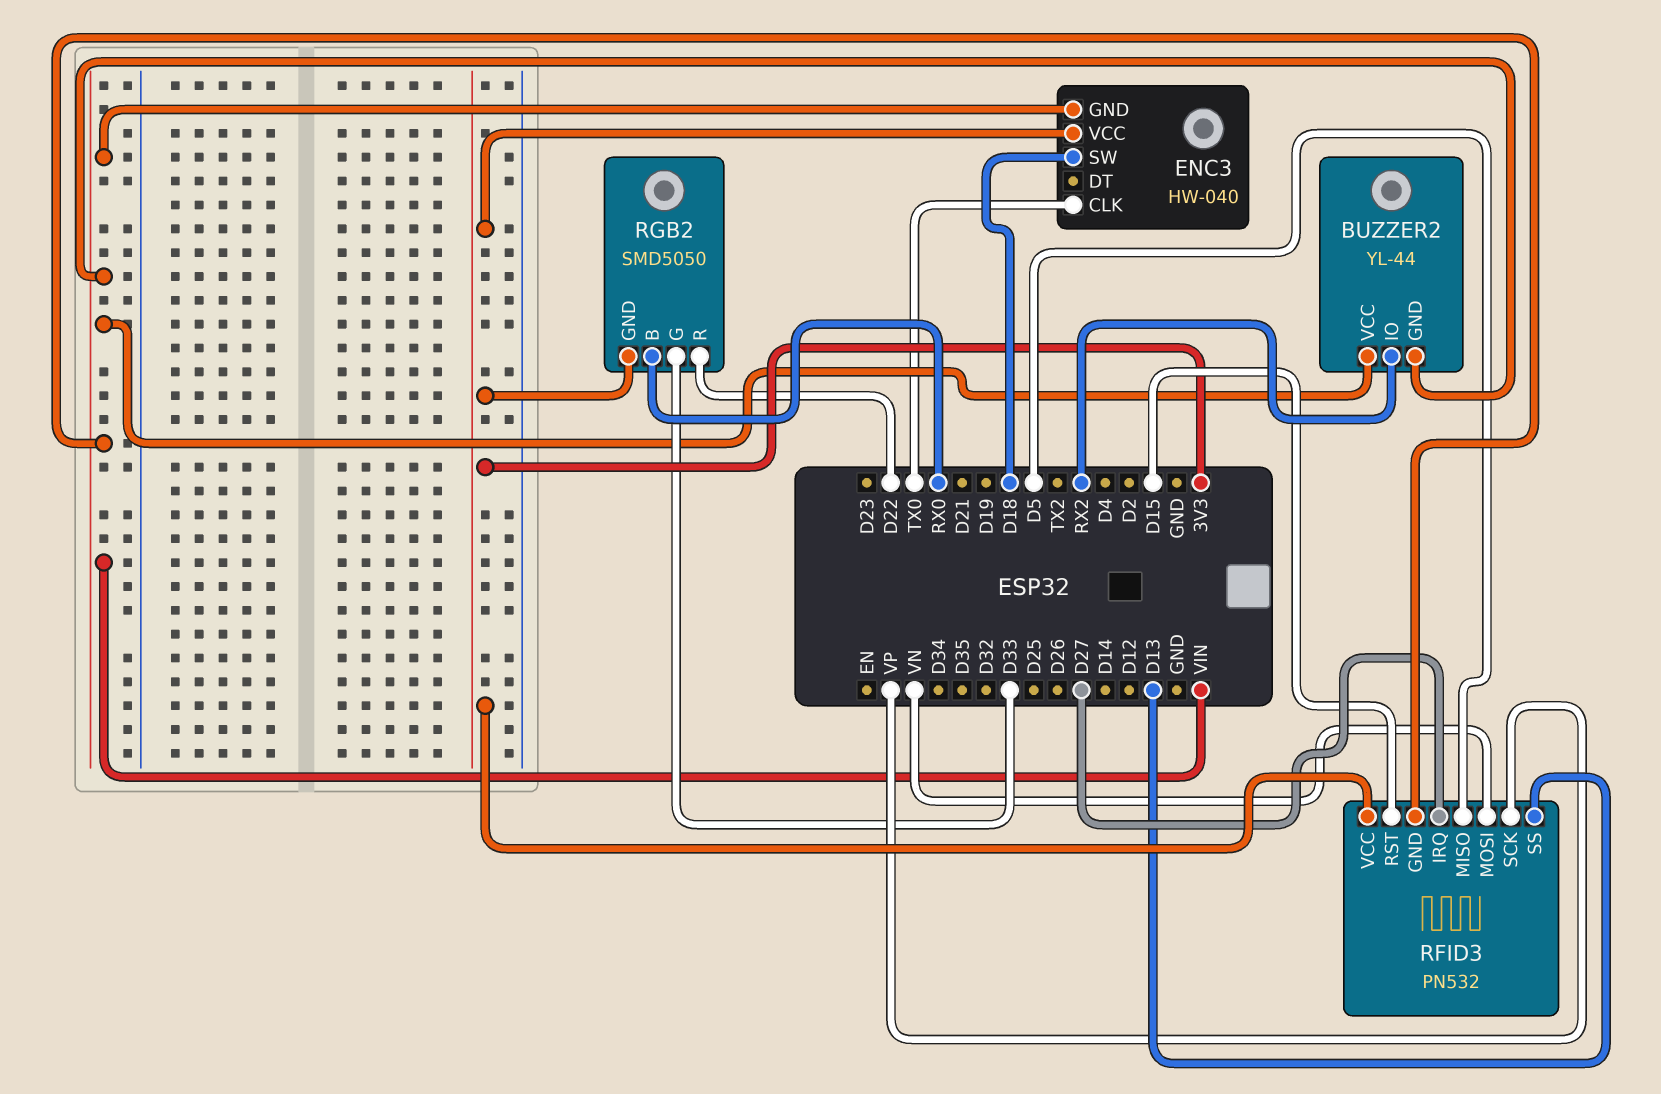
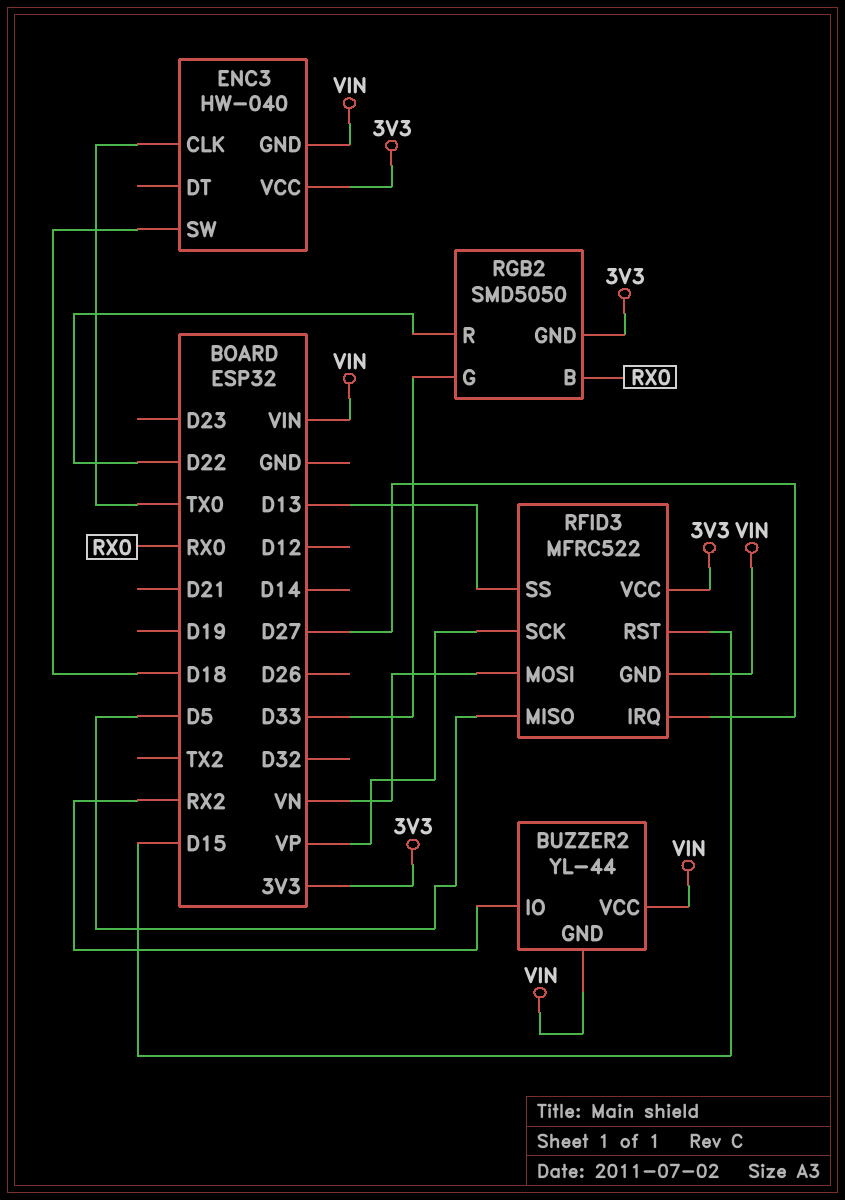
RFID3: PN532 -> MFRC522

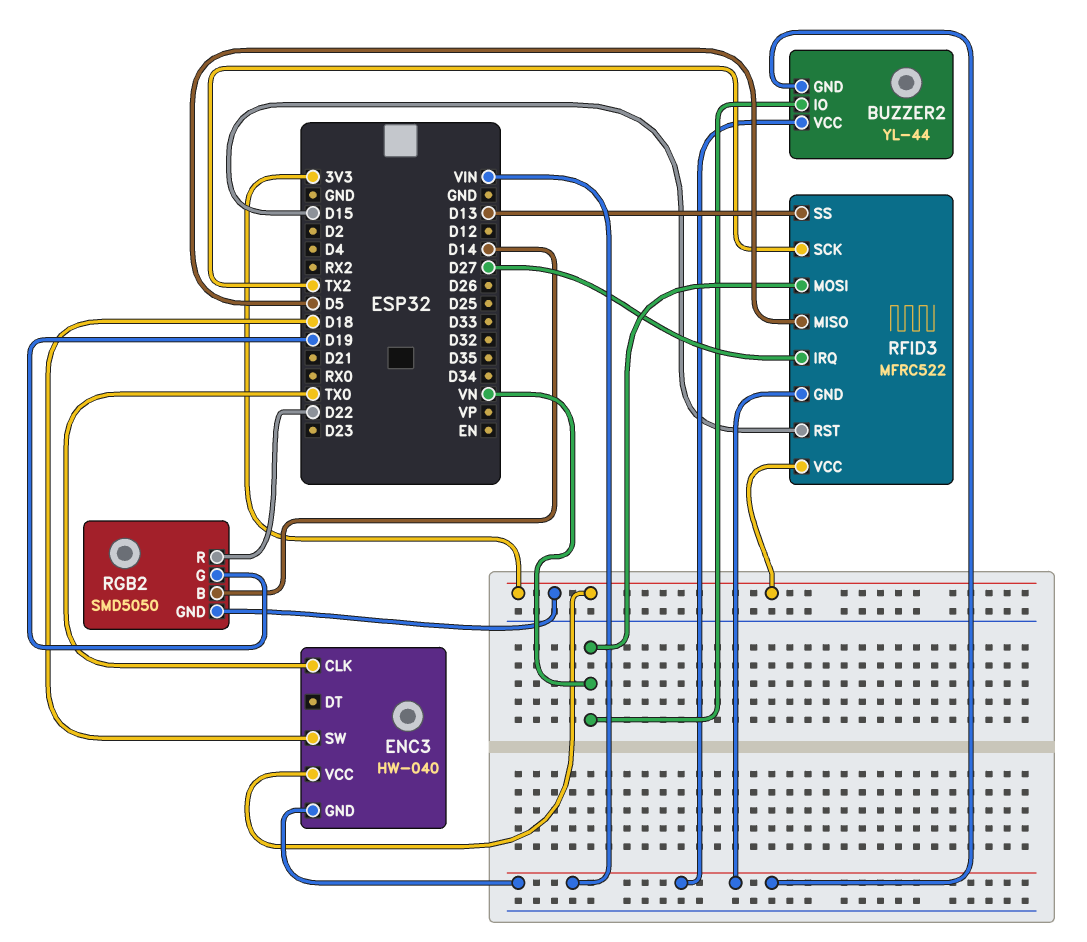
BUZZER2 pin IO: RX2 -> VN
RFID3 pin SCK: VP -> TX2
RGB2 pin B: RX0 -> D14
RGB2 pin G: D33 -> D19

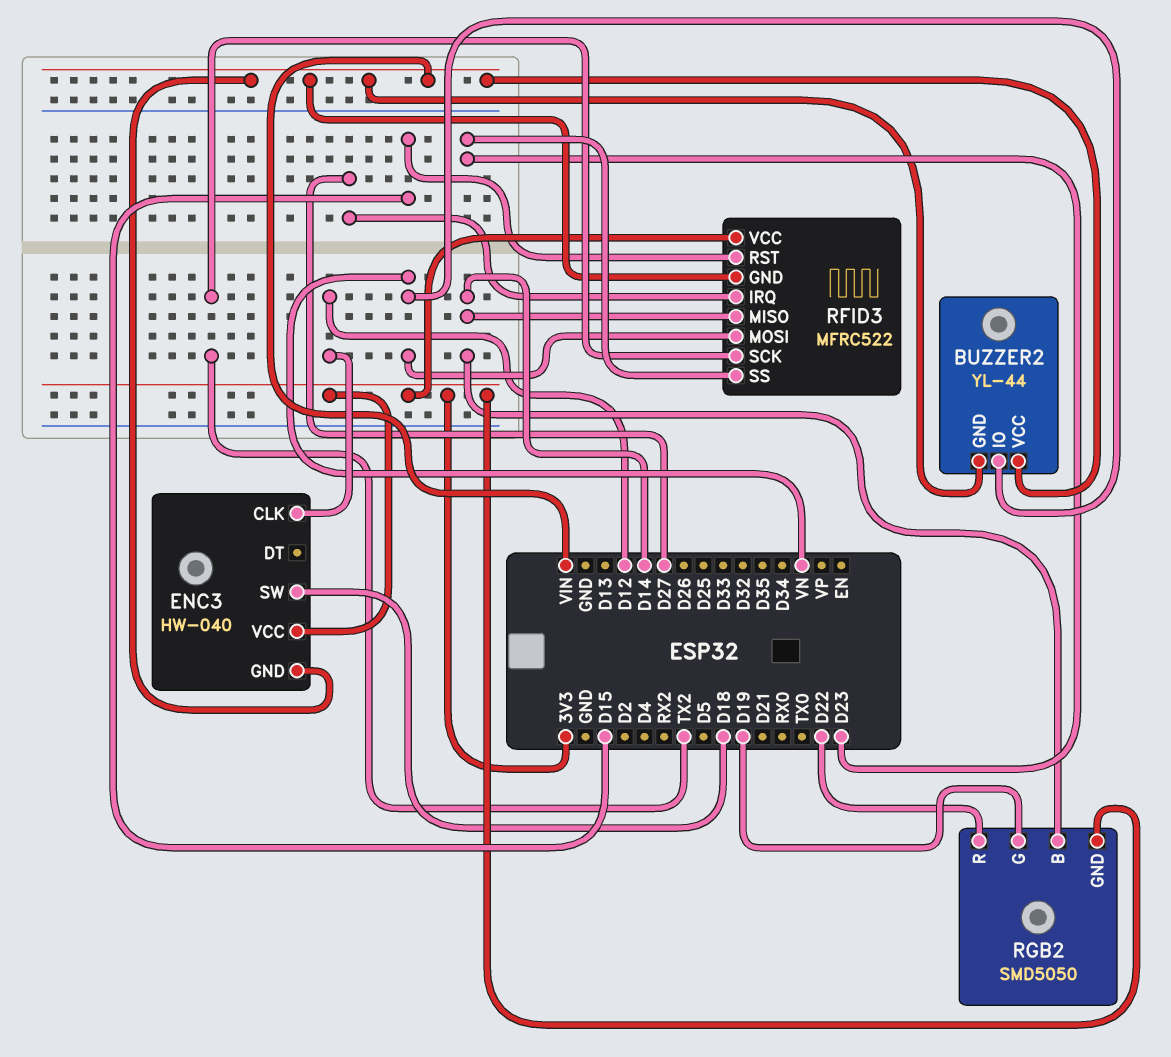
ENC3 pin CLK: TX0 -> D12
RFID3 pin MISO: D5 -> D14
RFID3 pin SS: D13 -> D23

